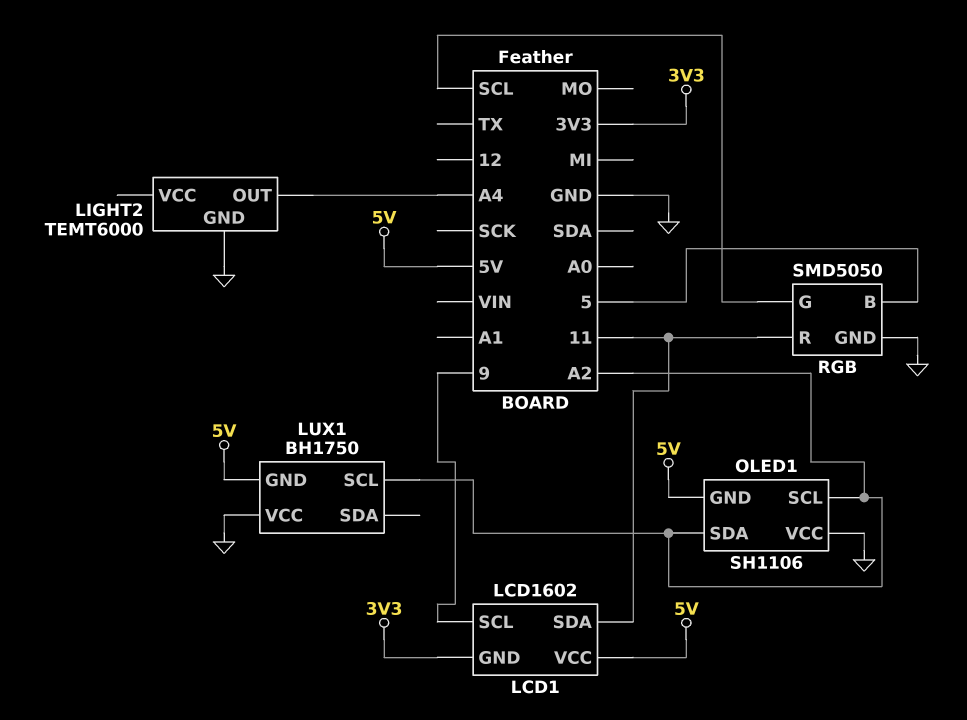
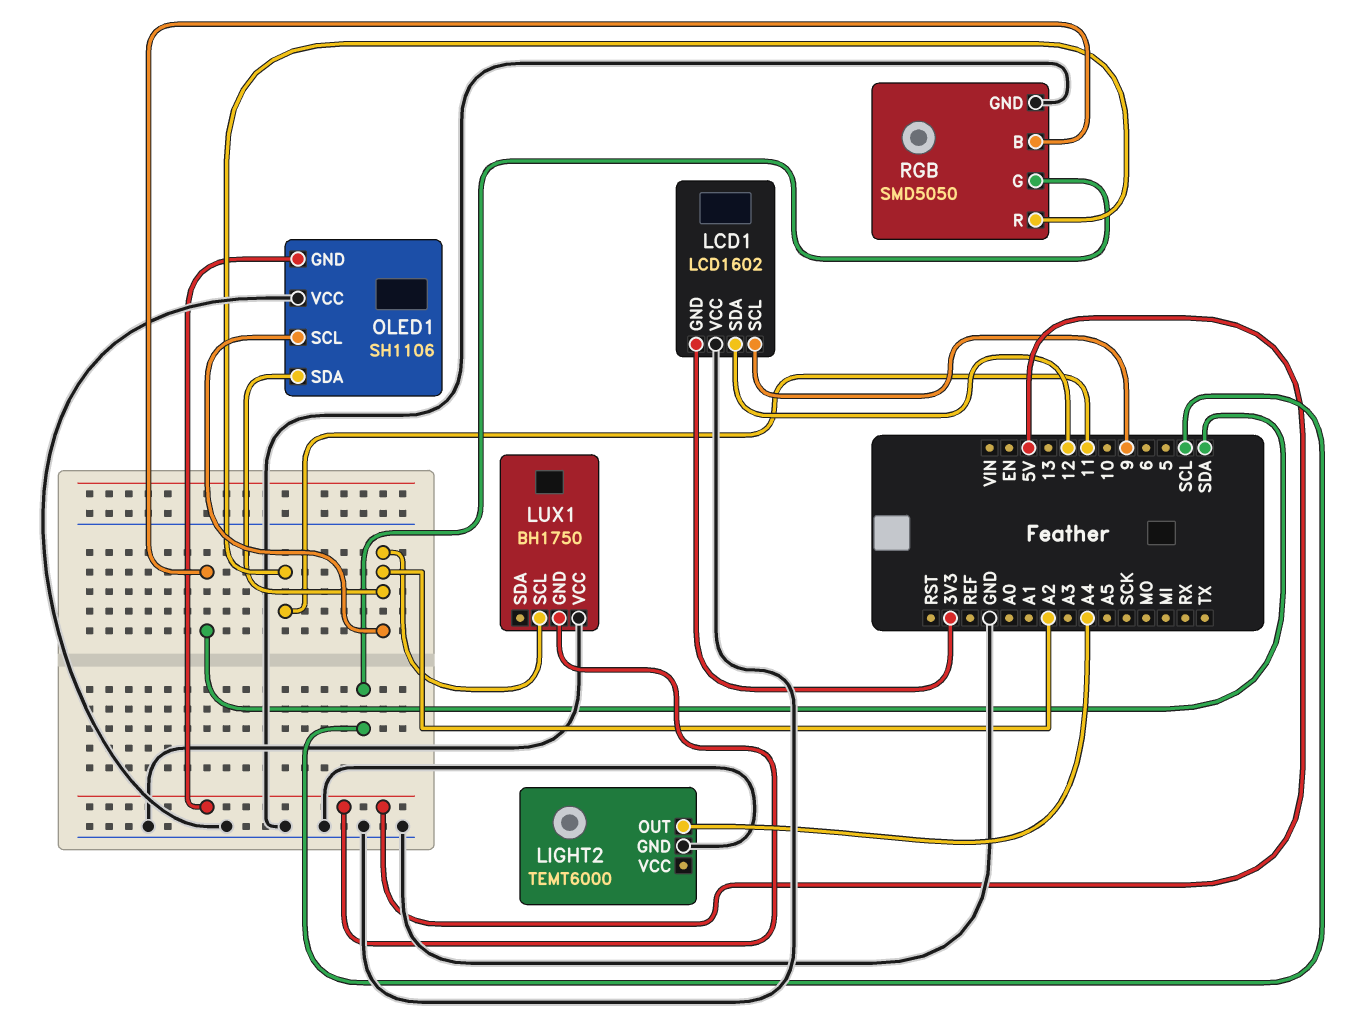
LCD1 pin SDA: 11 -> 12
LCD1 pin VCC: 5V -> GND
RGB pin B: 5 -> SDA

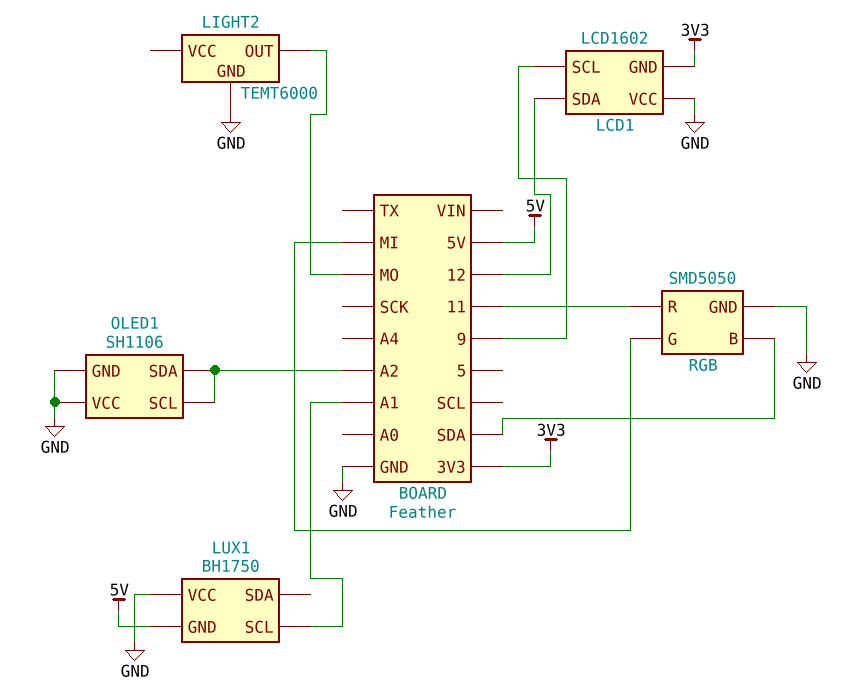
LIGHT2 pin OUT: A4 -> MO
LUX1 pin SCL: A2 -> A1
OLED1 pin GND: 5V -> GND
RGB pin G: SCL -> MI

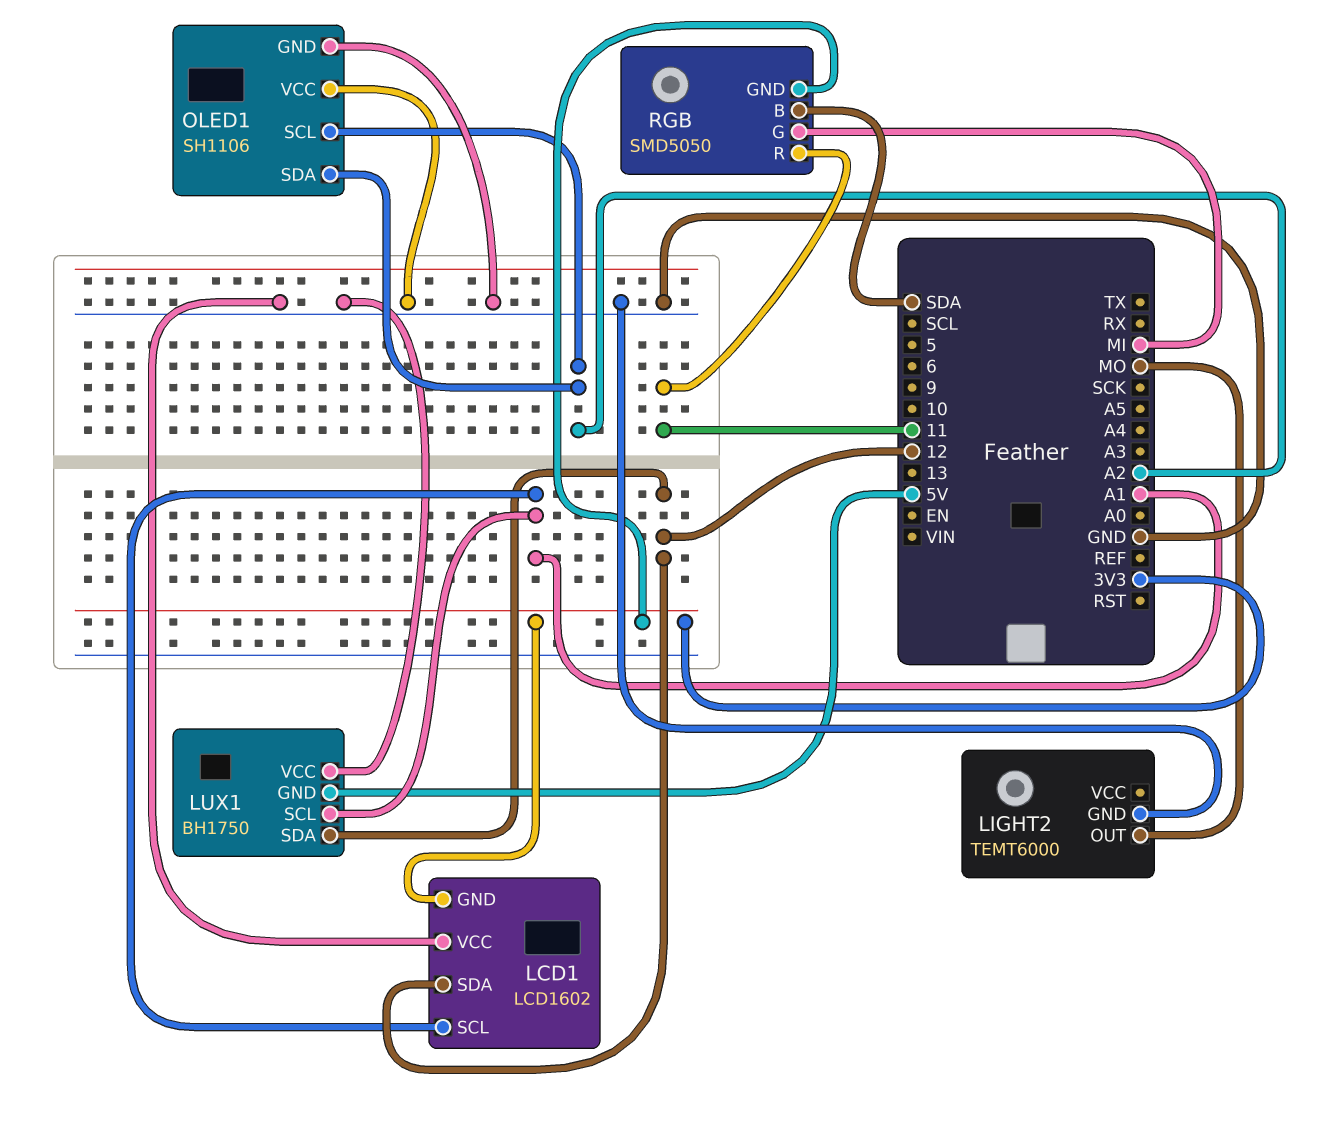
LCD1 pin SCL: 9 -> A1
LUX1 pin SDA: none -> 12
RGB pin GND: GND -> 3V3

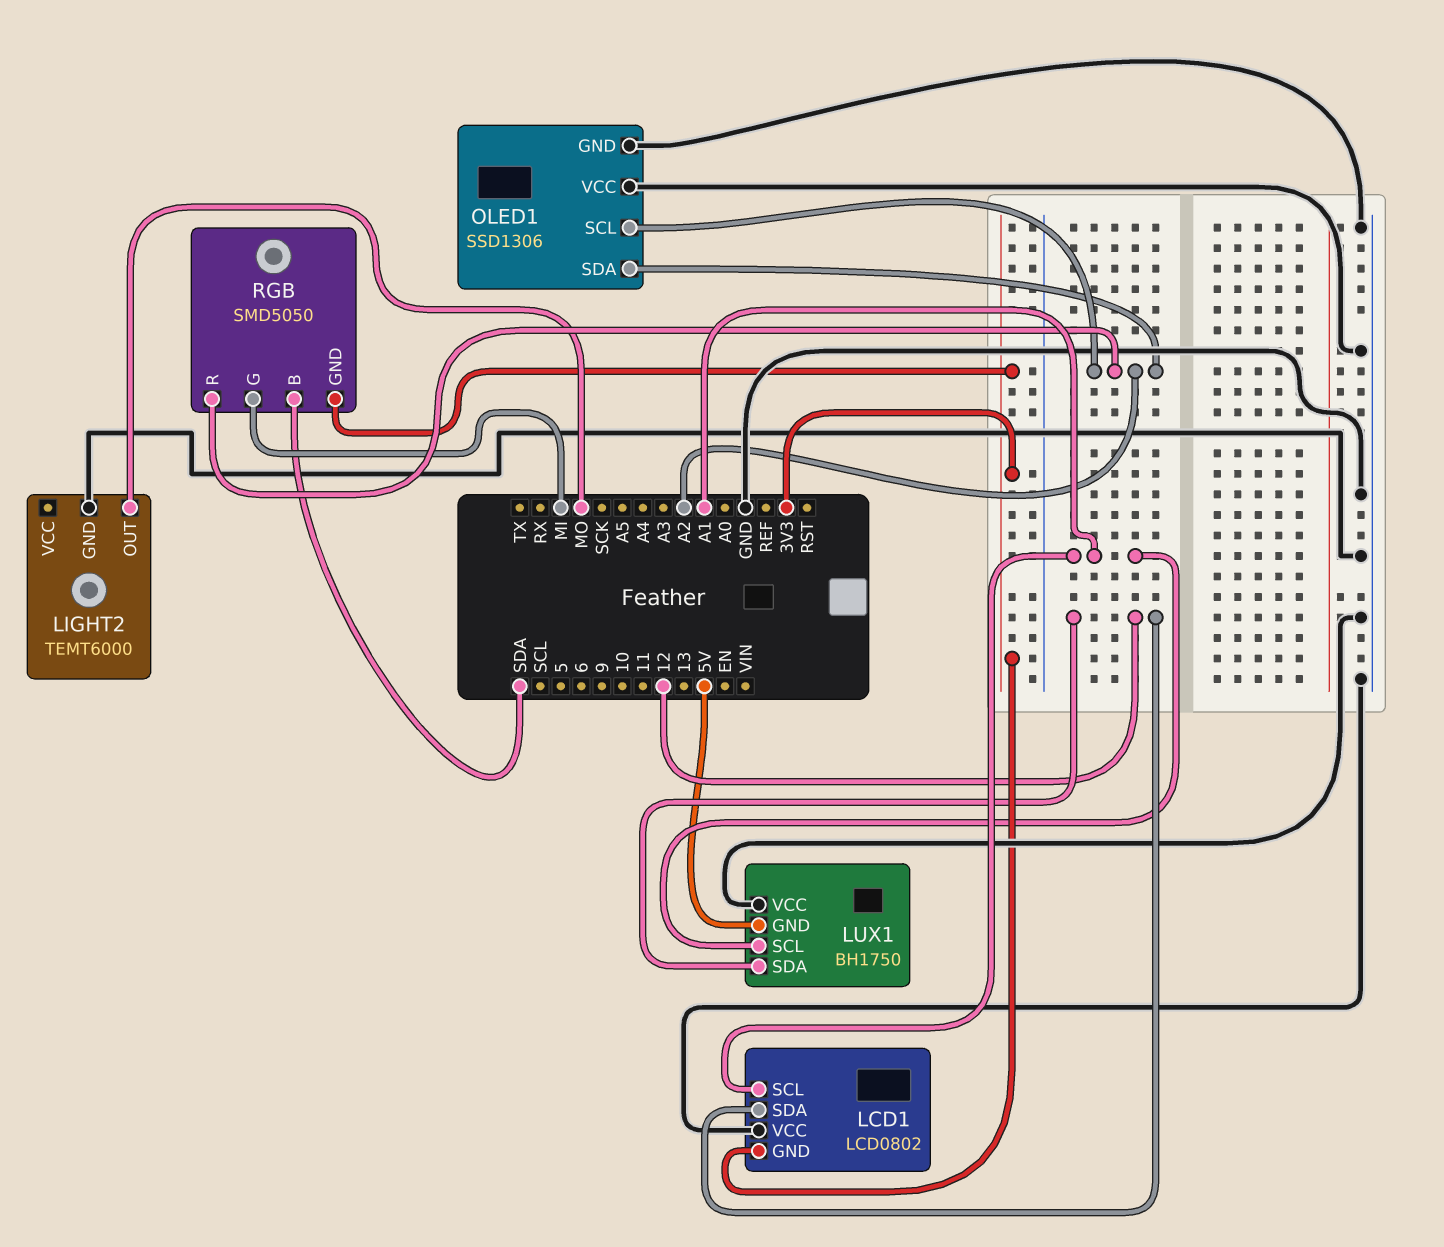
LCD1: LCD1602 -> LCD0802
OLED1: SH1106 -> SSD1306
RGB pin R: 11 -> A2

